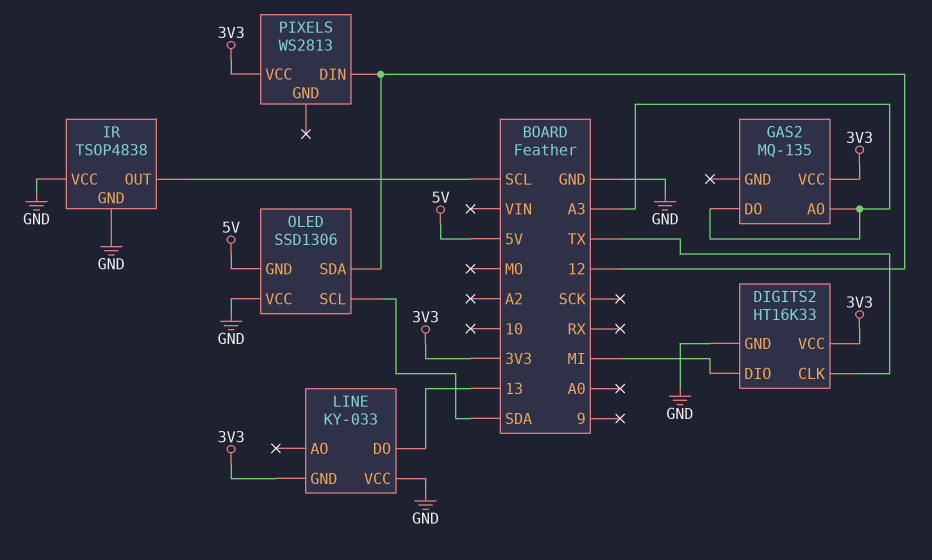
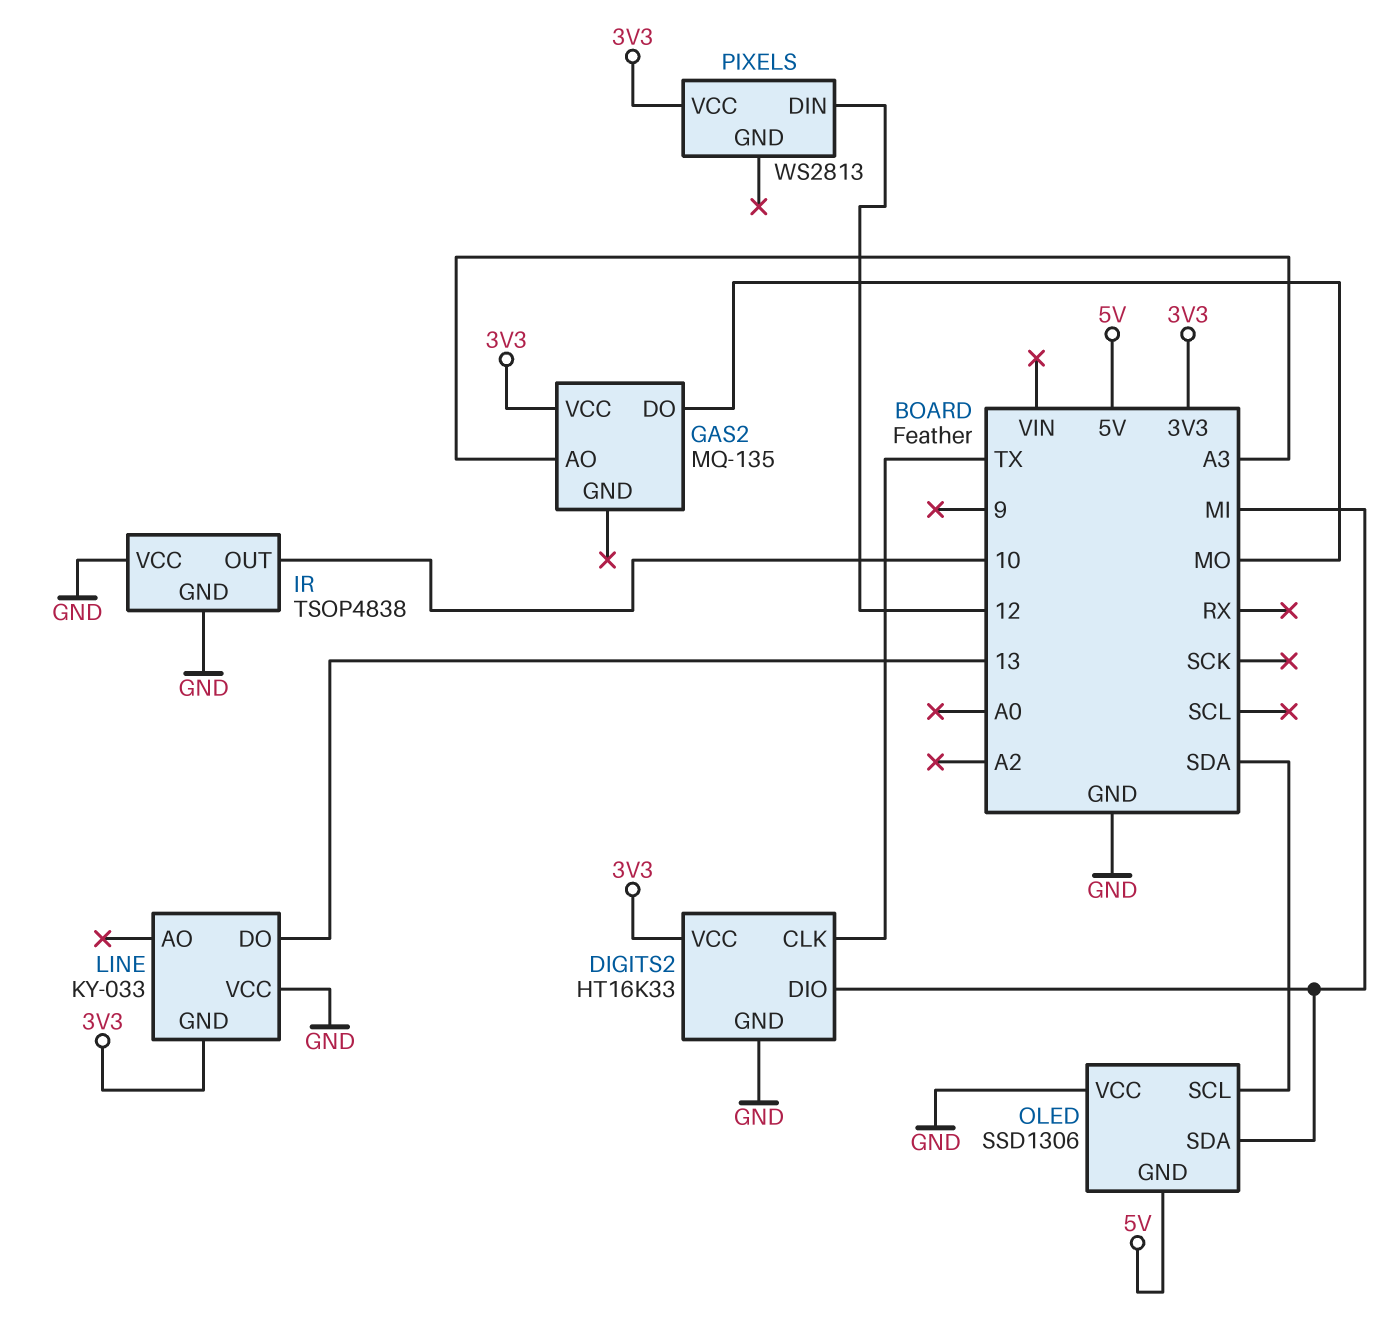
GAS2 pin DO: A3 -> MO
IR pin OUT: SCL -> 10
OLED pin SDA: 12 -> MI

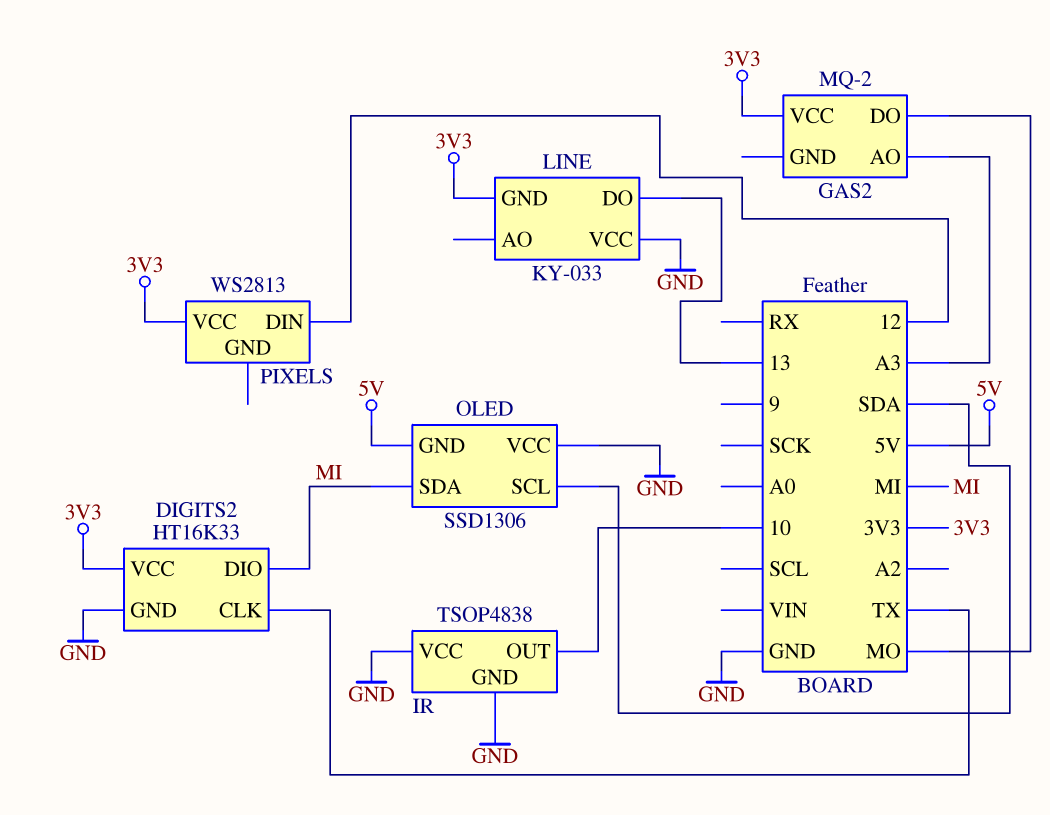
GAS2: MQ-135 -> MQ-2

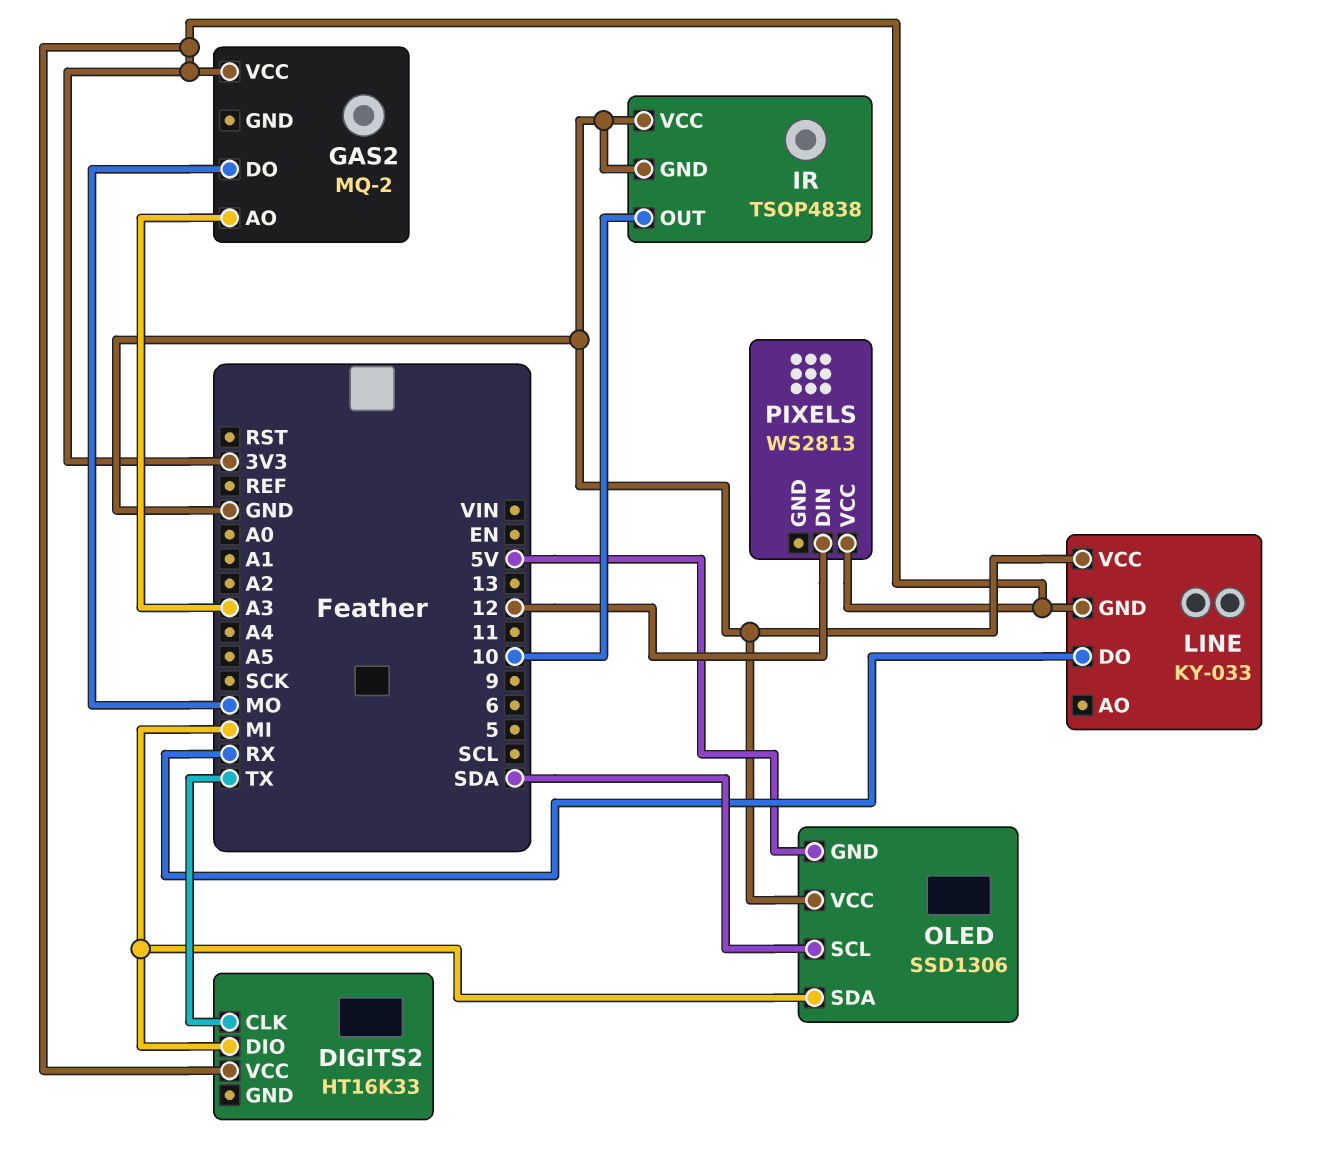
DIGITS2 pin GND: GND -> none
LINE pin DO: 13 -> RX

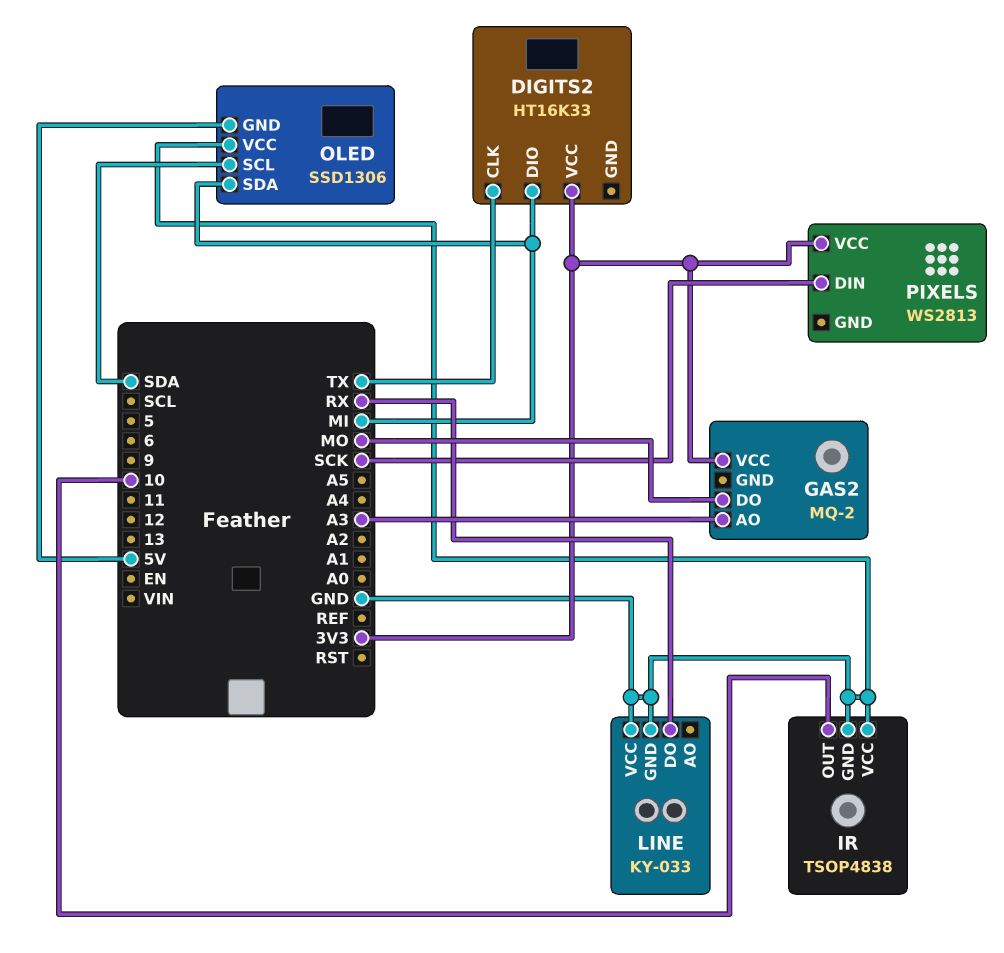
LINE pin GND: 3V3 -> GND
PIXELS pin DIN: 12 -> SCK

